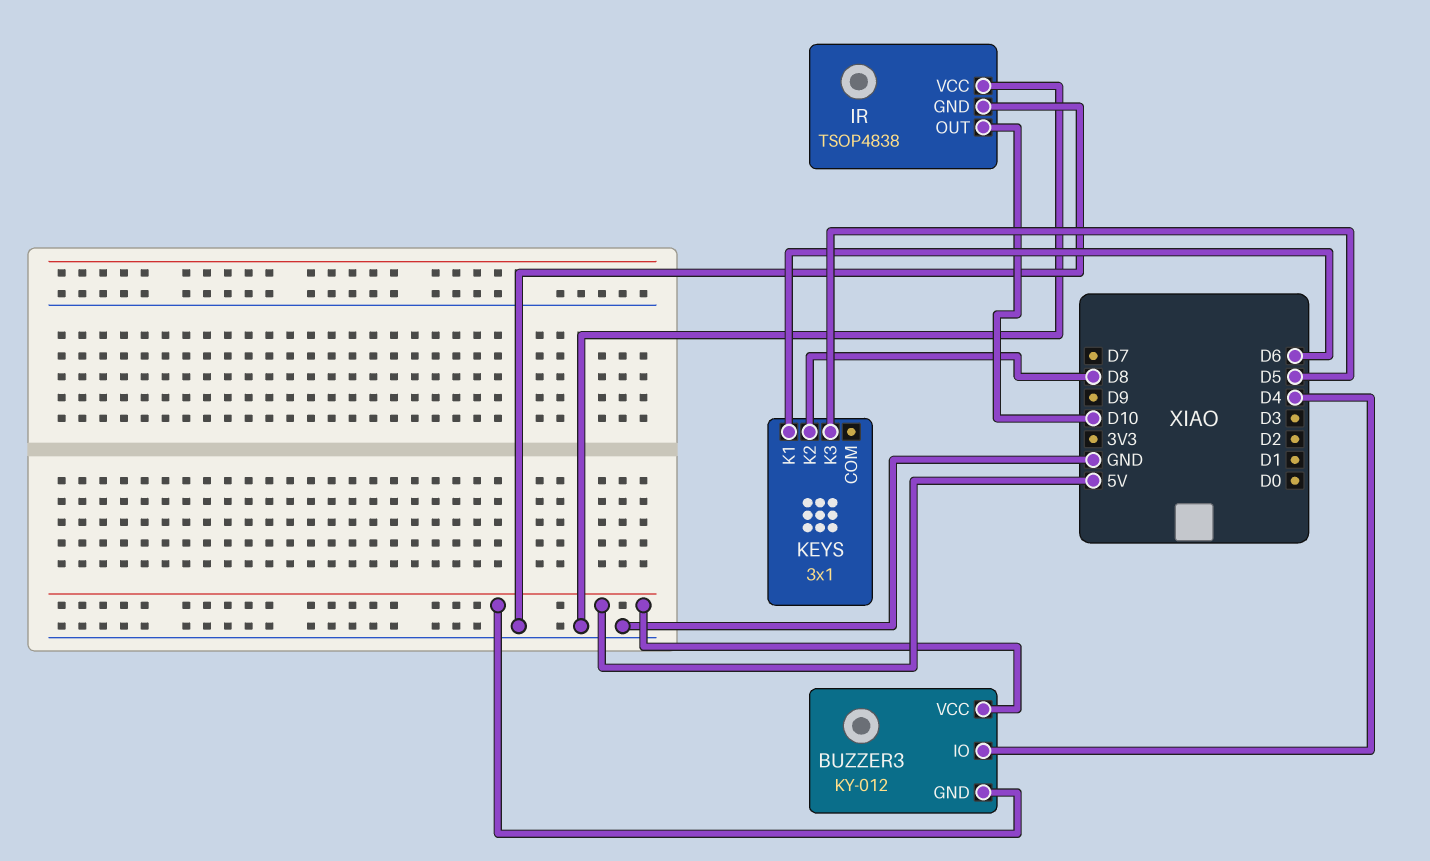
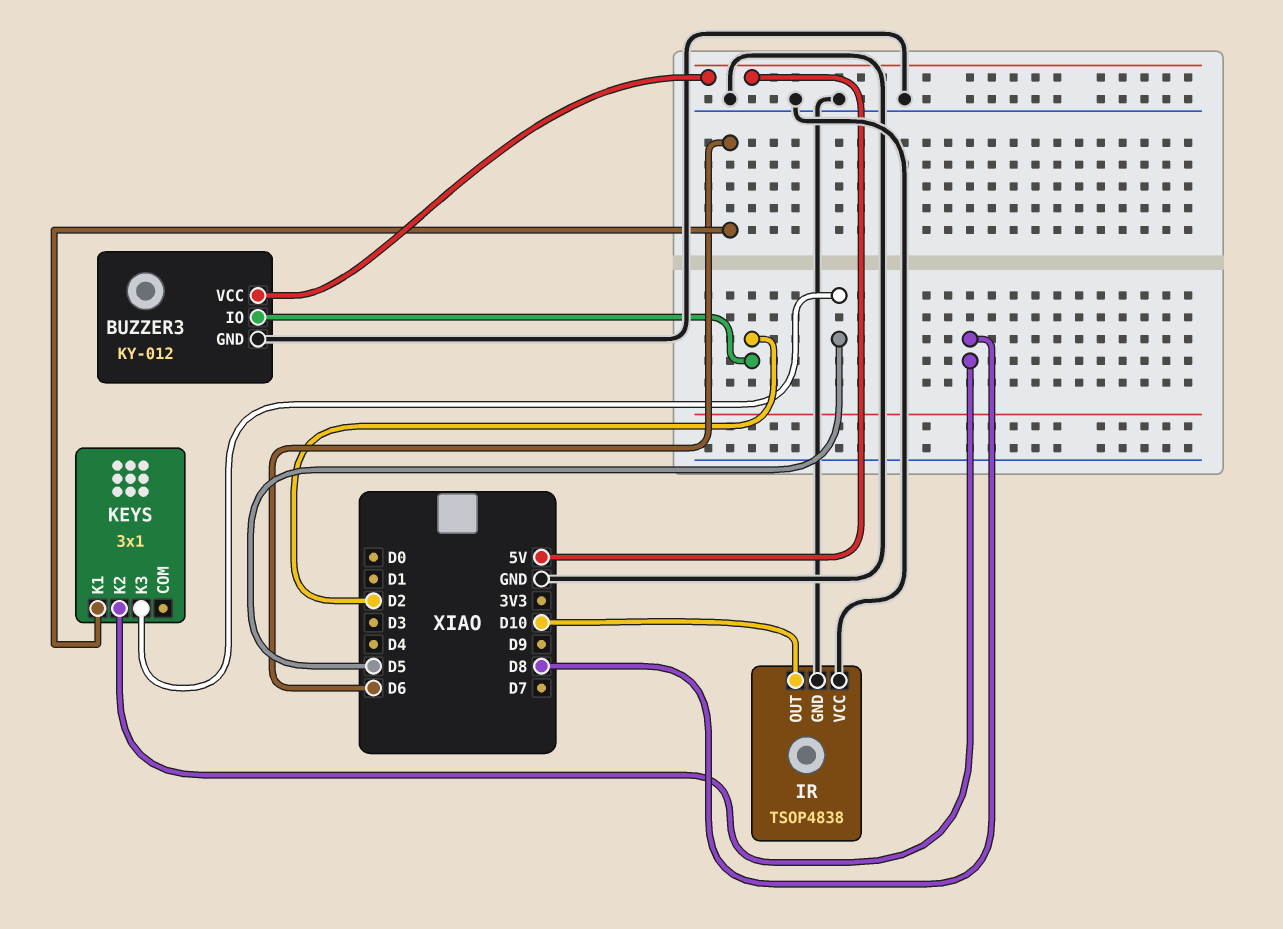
BUZZER3 pin GND: 5V -> GND
BUZZER3 pin IO: D4 -> D2

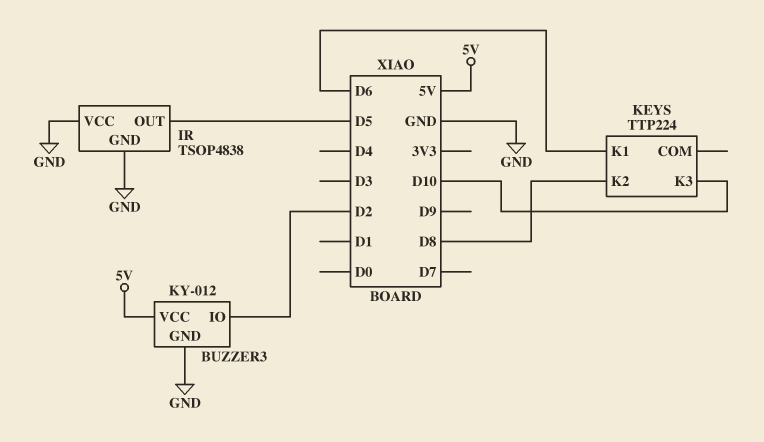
IR pin OUT: D10 -> D5
KEYS: 3x1 -> TTP224
KEYS pin K3: D5 -> D10

